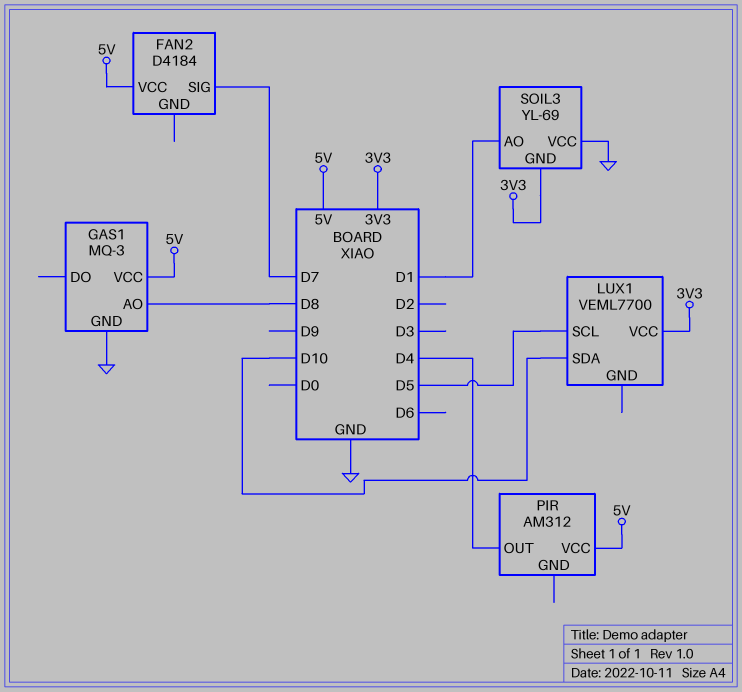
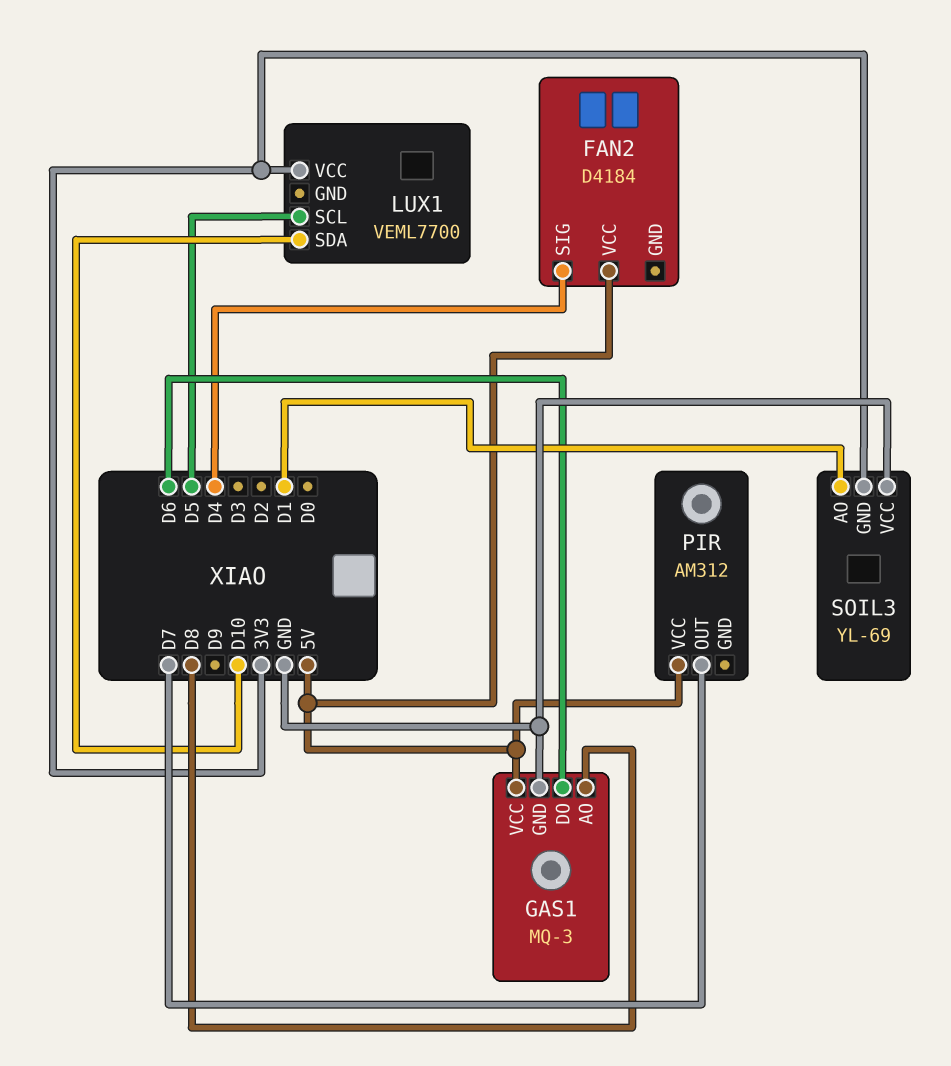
FAN2 pin SIG: D7 -> D4
GAS1 pin DO: none -> D6
PIR pin OUT: D4 -> D7

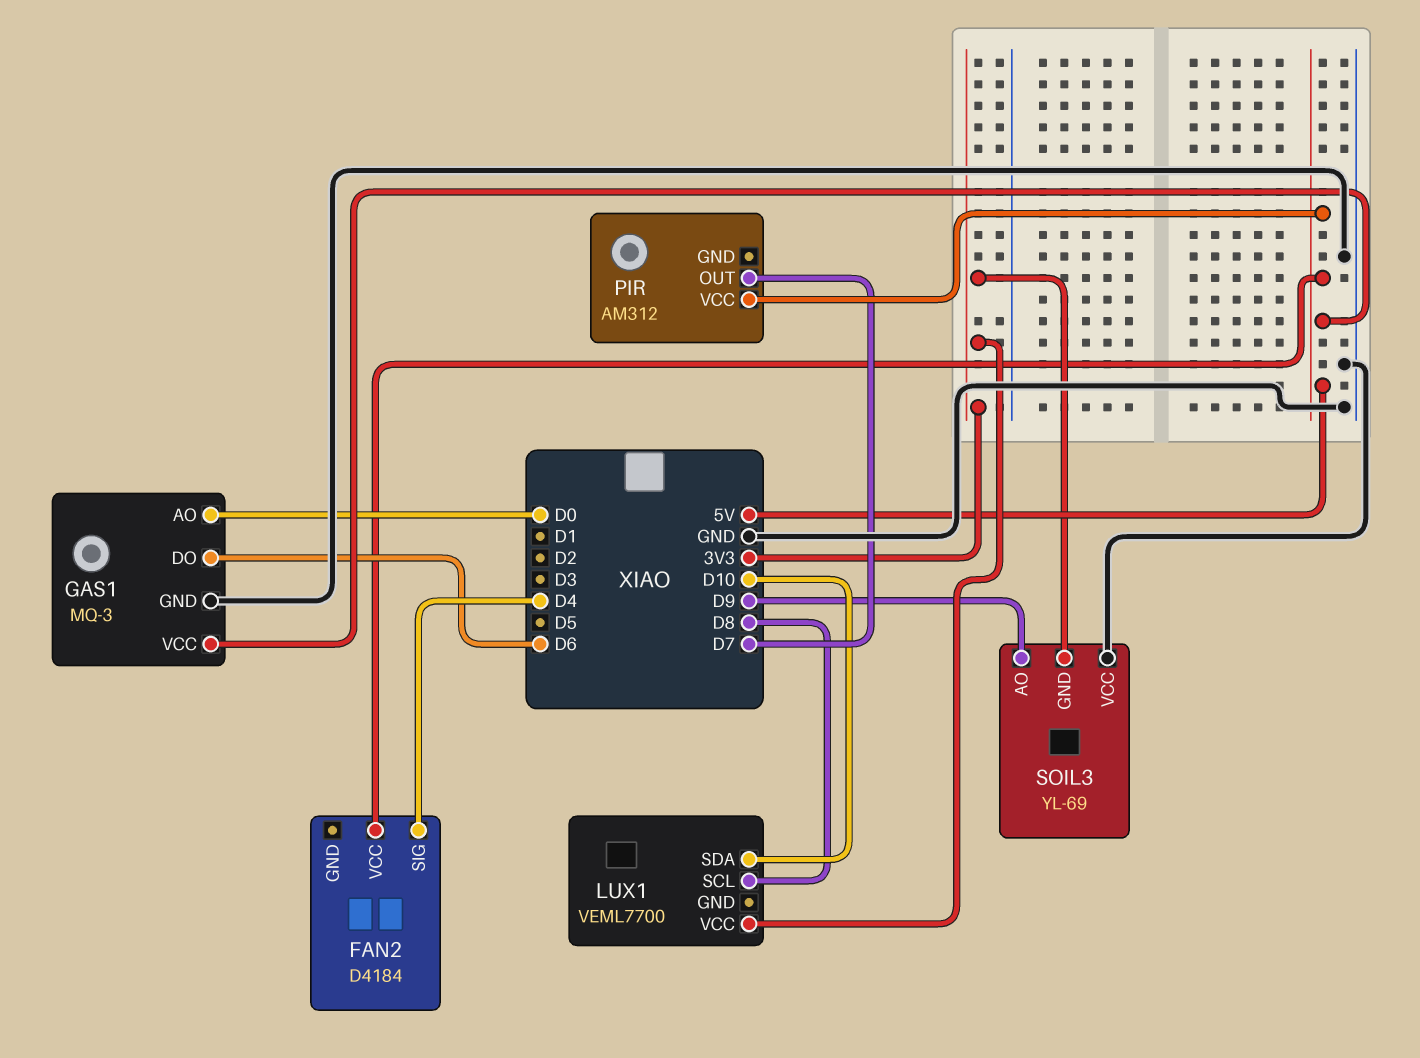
GAS1 pin AO: D8 -> D0
LUX1 pin SCL: D5 -> D8
SOIL3 pin AO: D1 -> D9

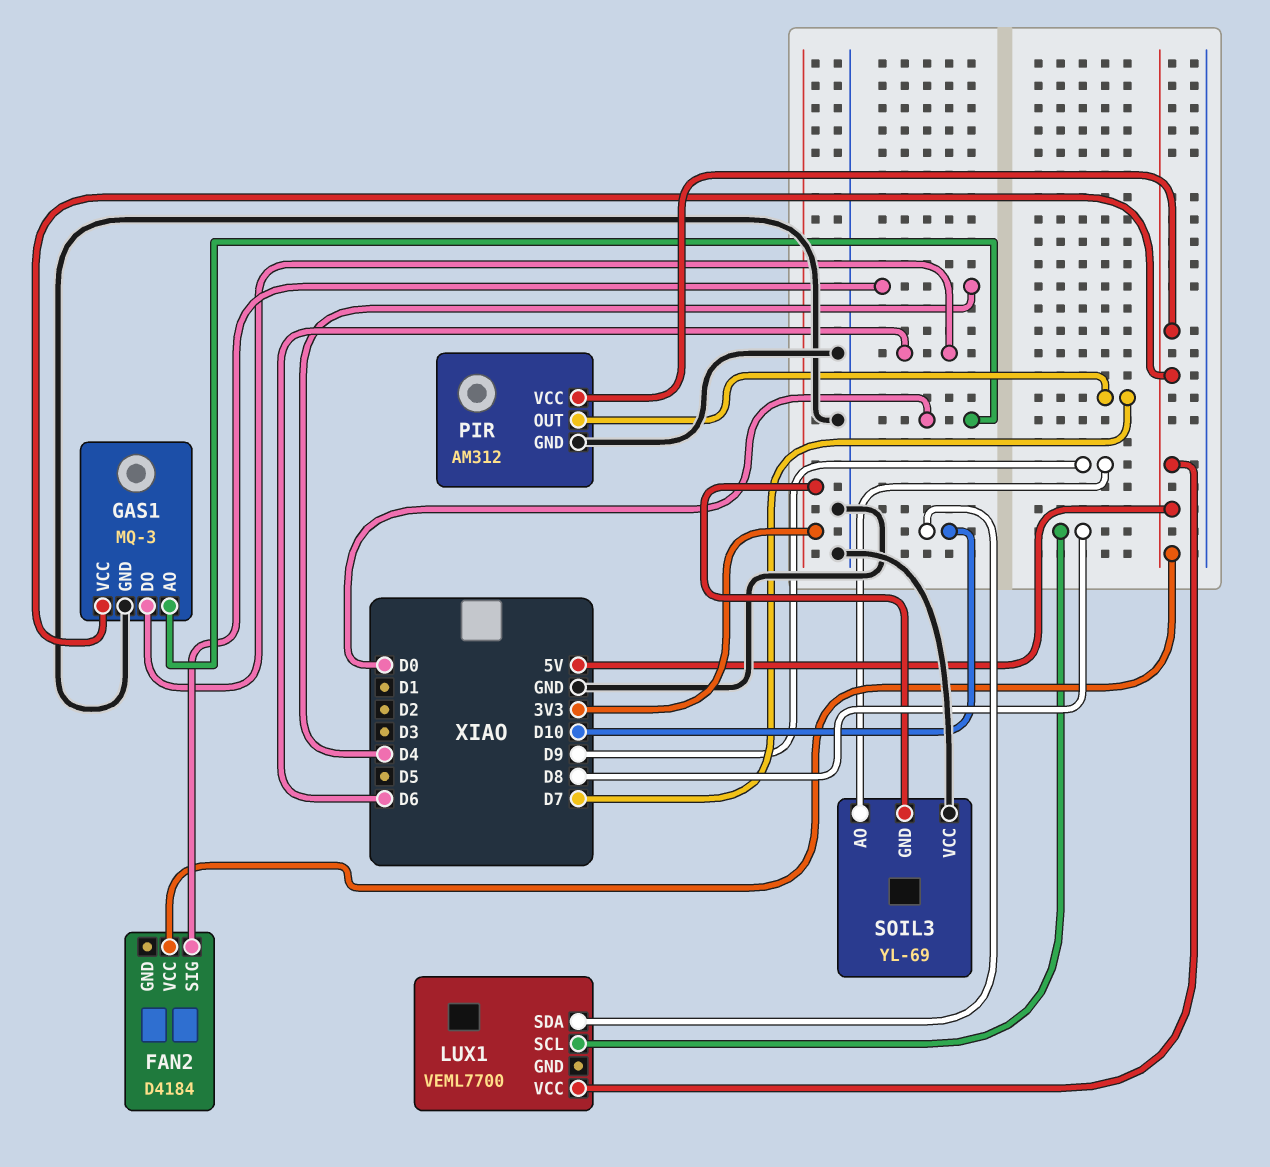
LUX1 pin VCC: 3V3 -> 5V
PIR pin GND: none -> GND

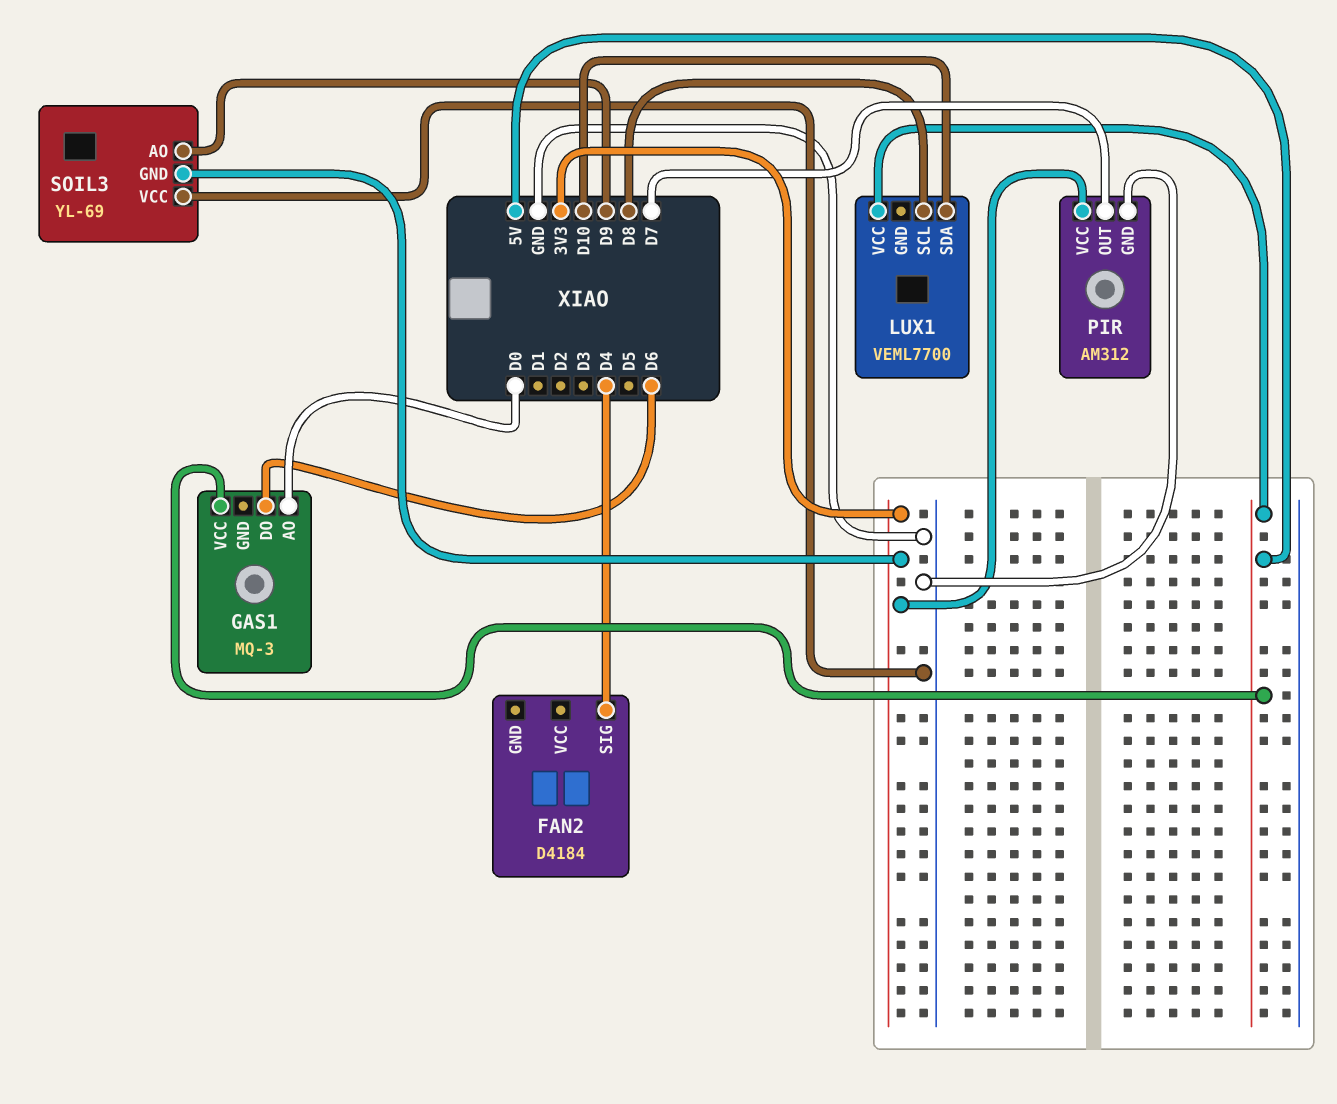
FAN2 pin VCC: 5V -> none
GAS1 pin GND: GND -> none
PIR pin VCC: 5V -> 3V3

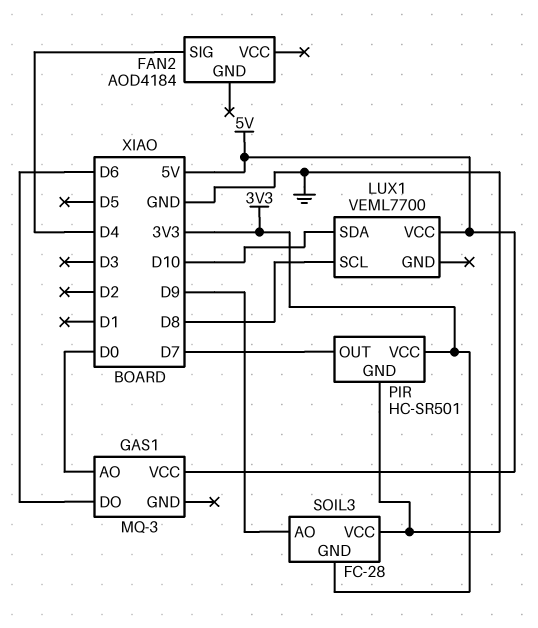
FAN2: D4184 -> AOD4184
PIR: AM312 -> HC-SR501
SOIL3: YL-69 -> FC-28

